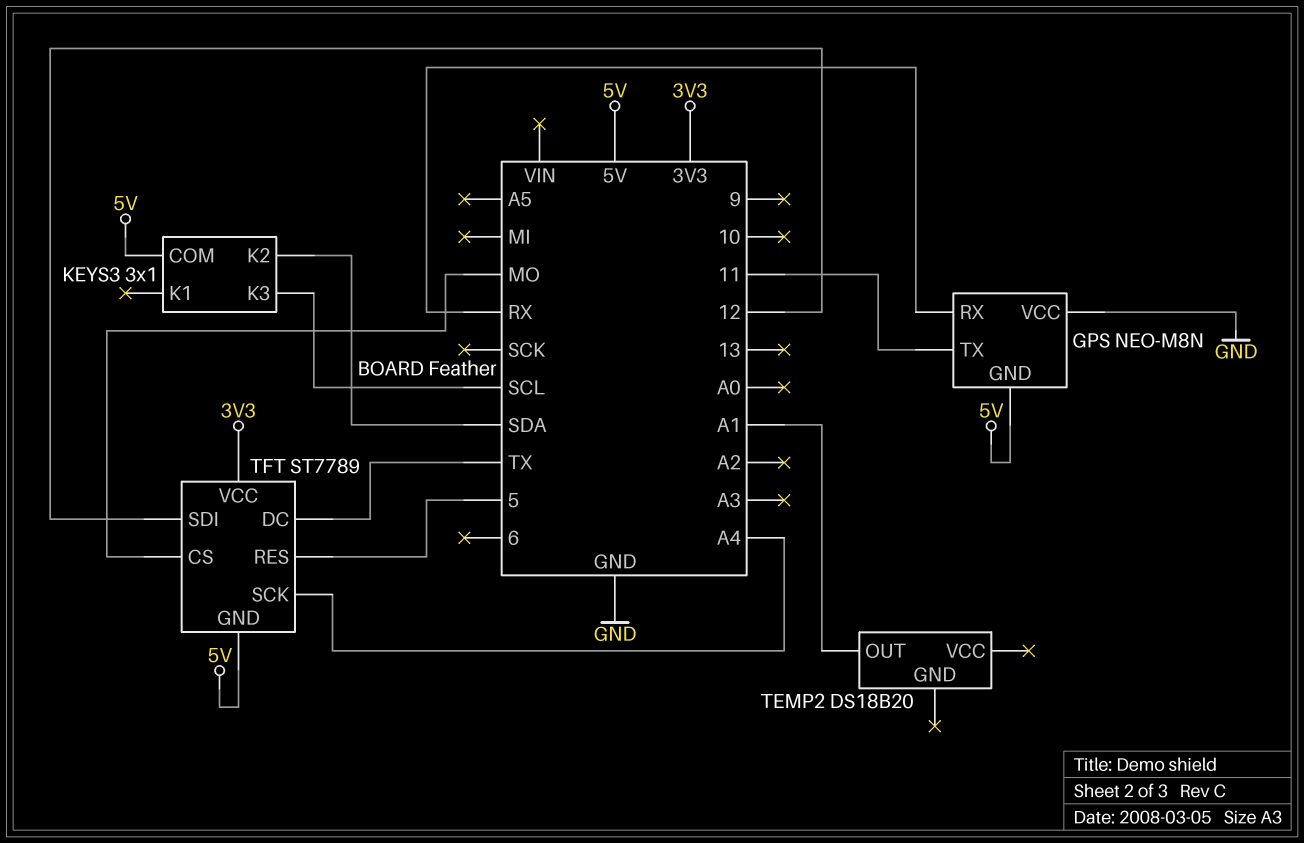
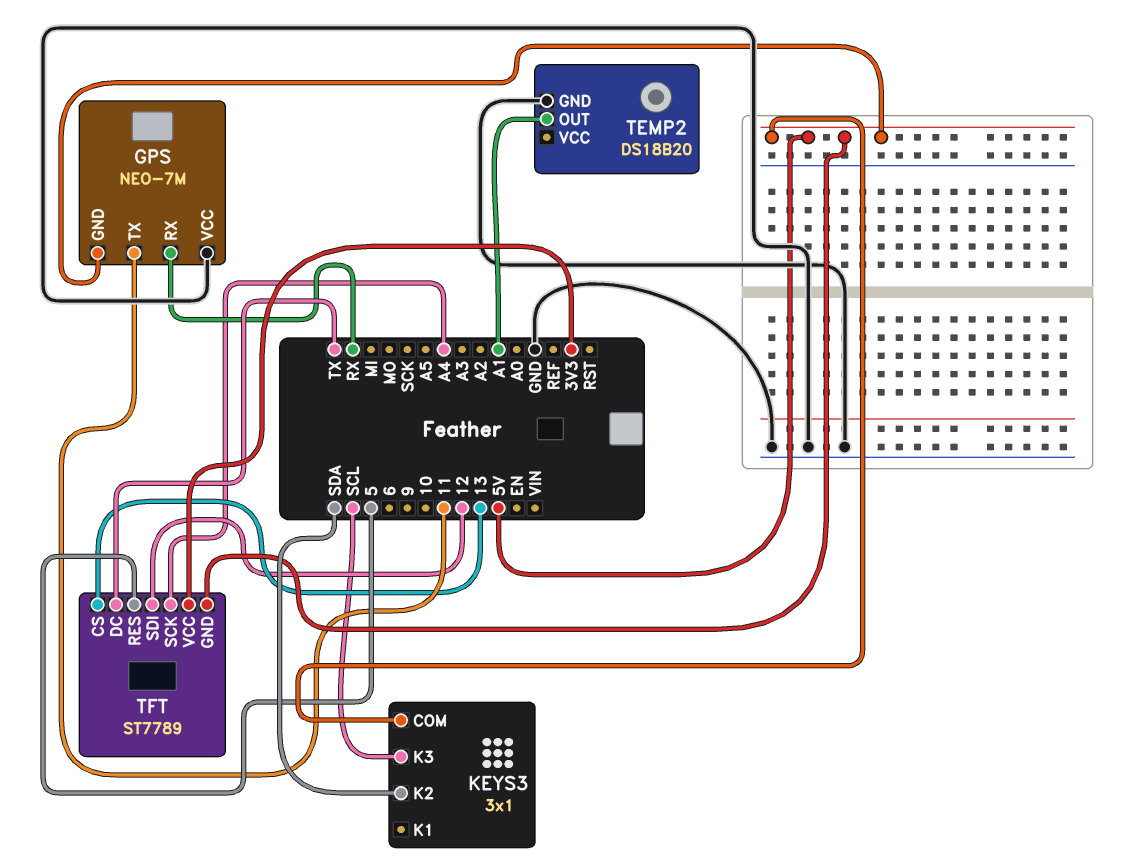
GPS: NEO-M8N -> NEO-7M
TEMP2 pin GND: none -> GND
TFT pin CS: MO -> 13

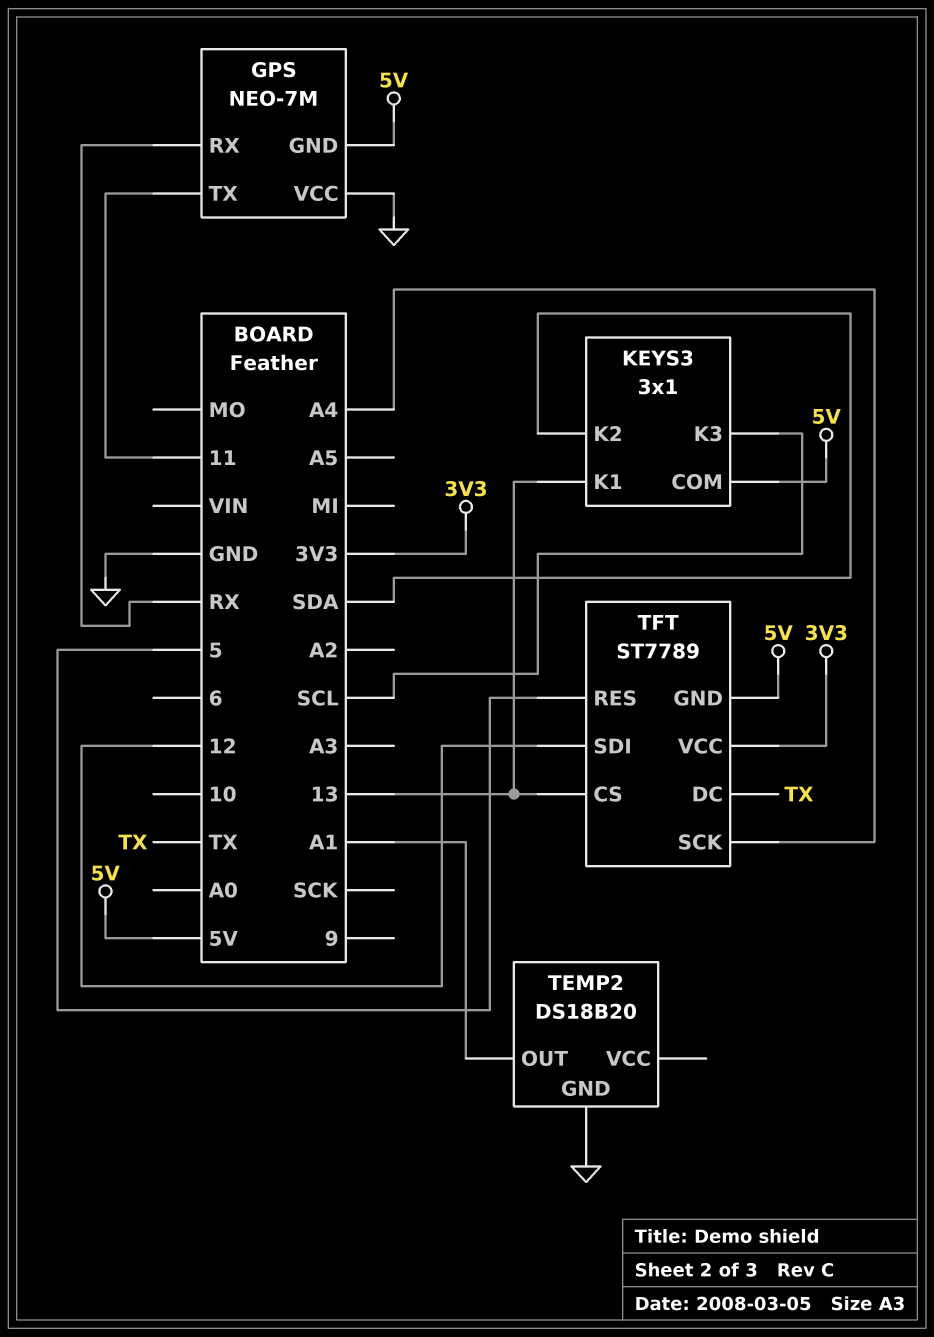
KEYS3 pin K1: none -> 13

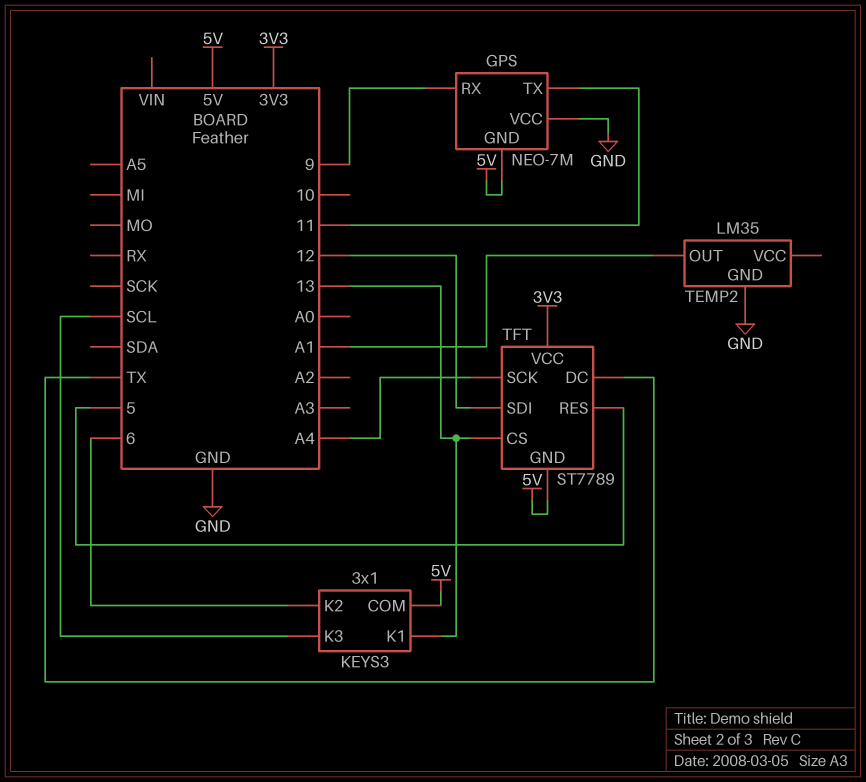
GPS pin RX: RX -> 9
KEYS3 pin K2: SDA -> 6
TEMP2: DS18B20 -> LM35

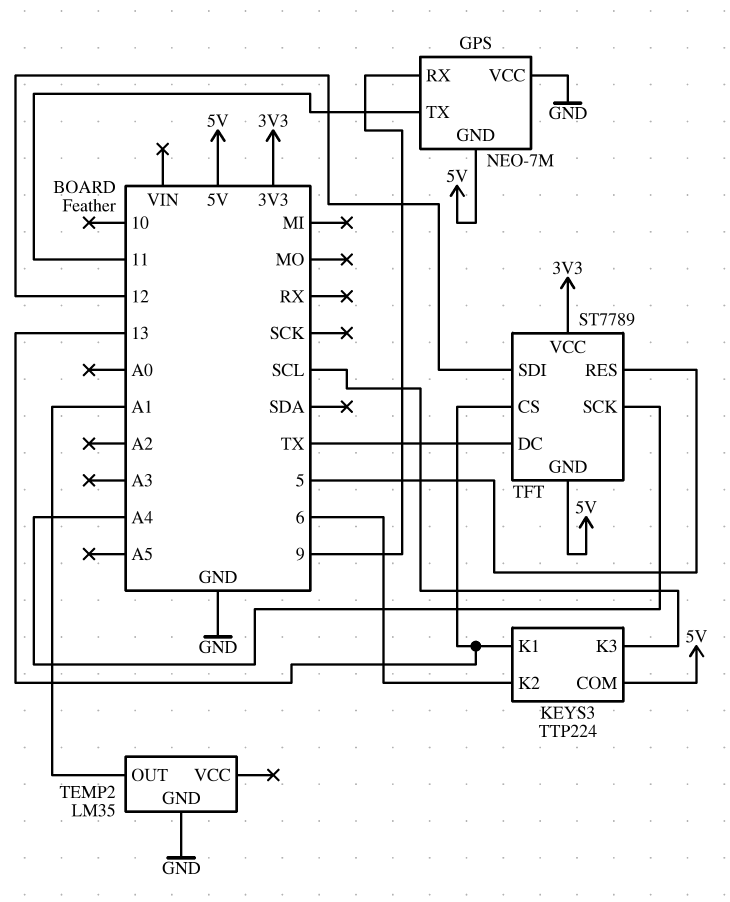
KEYS3: 3x1 -> TTP224

